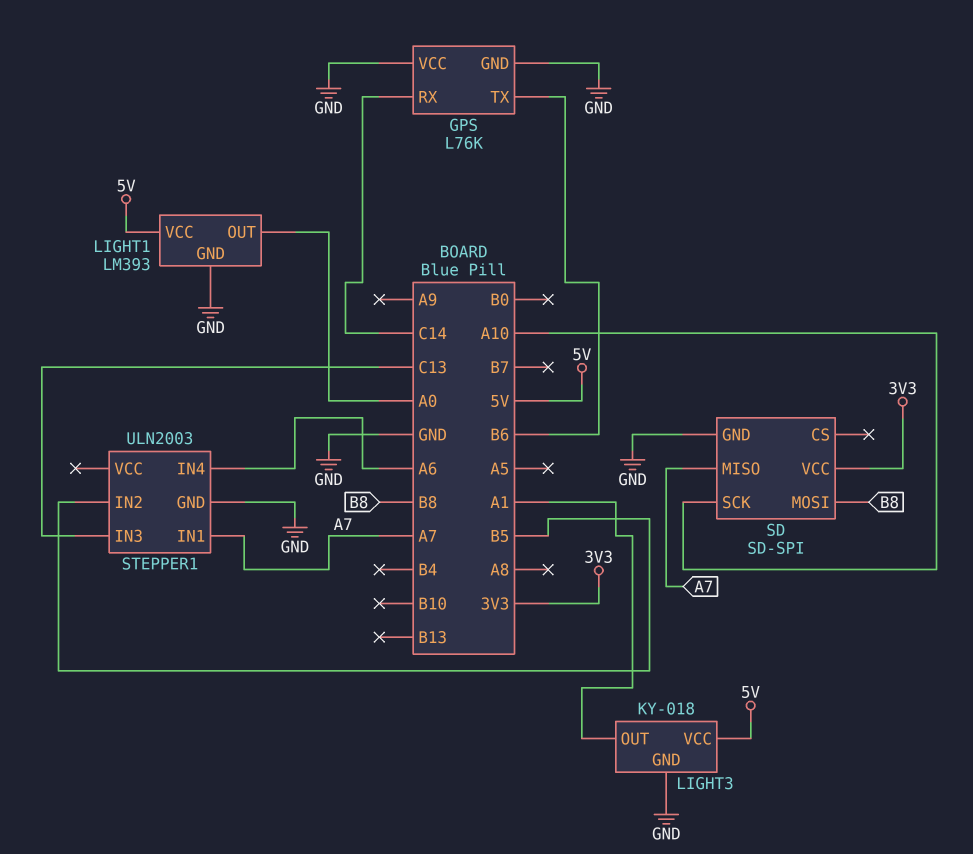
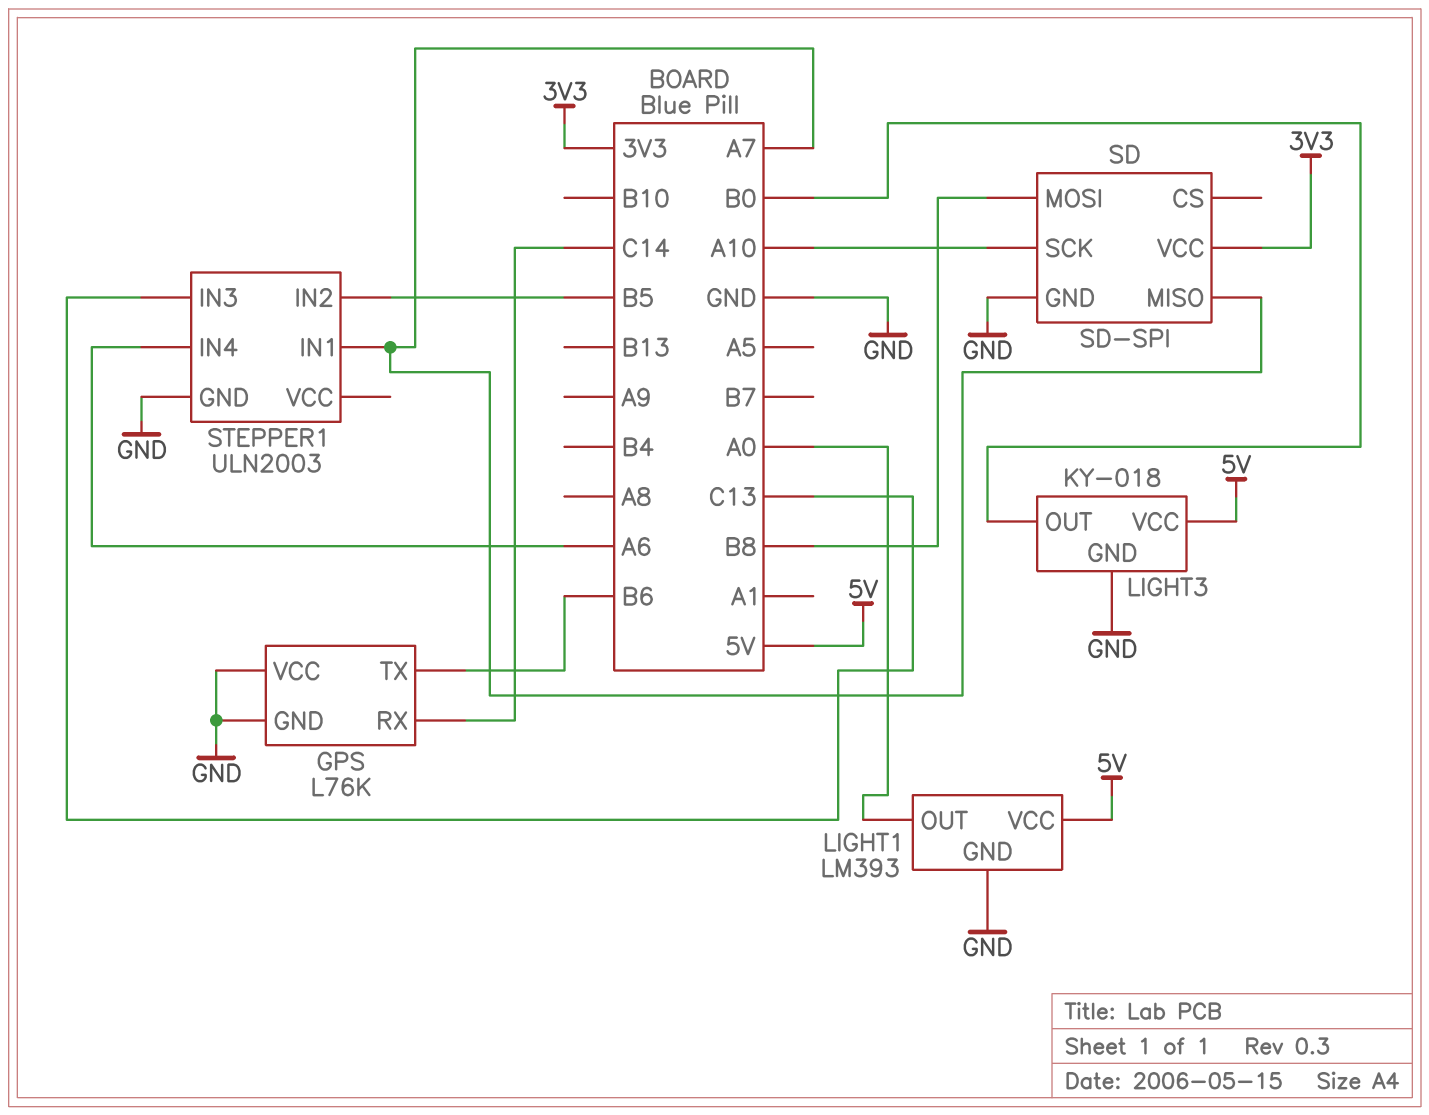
LIGHT3 pin OUT: A1 -> B0

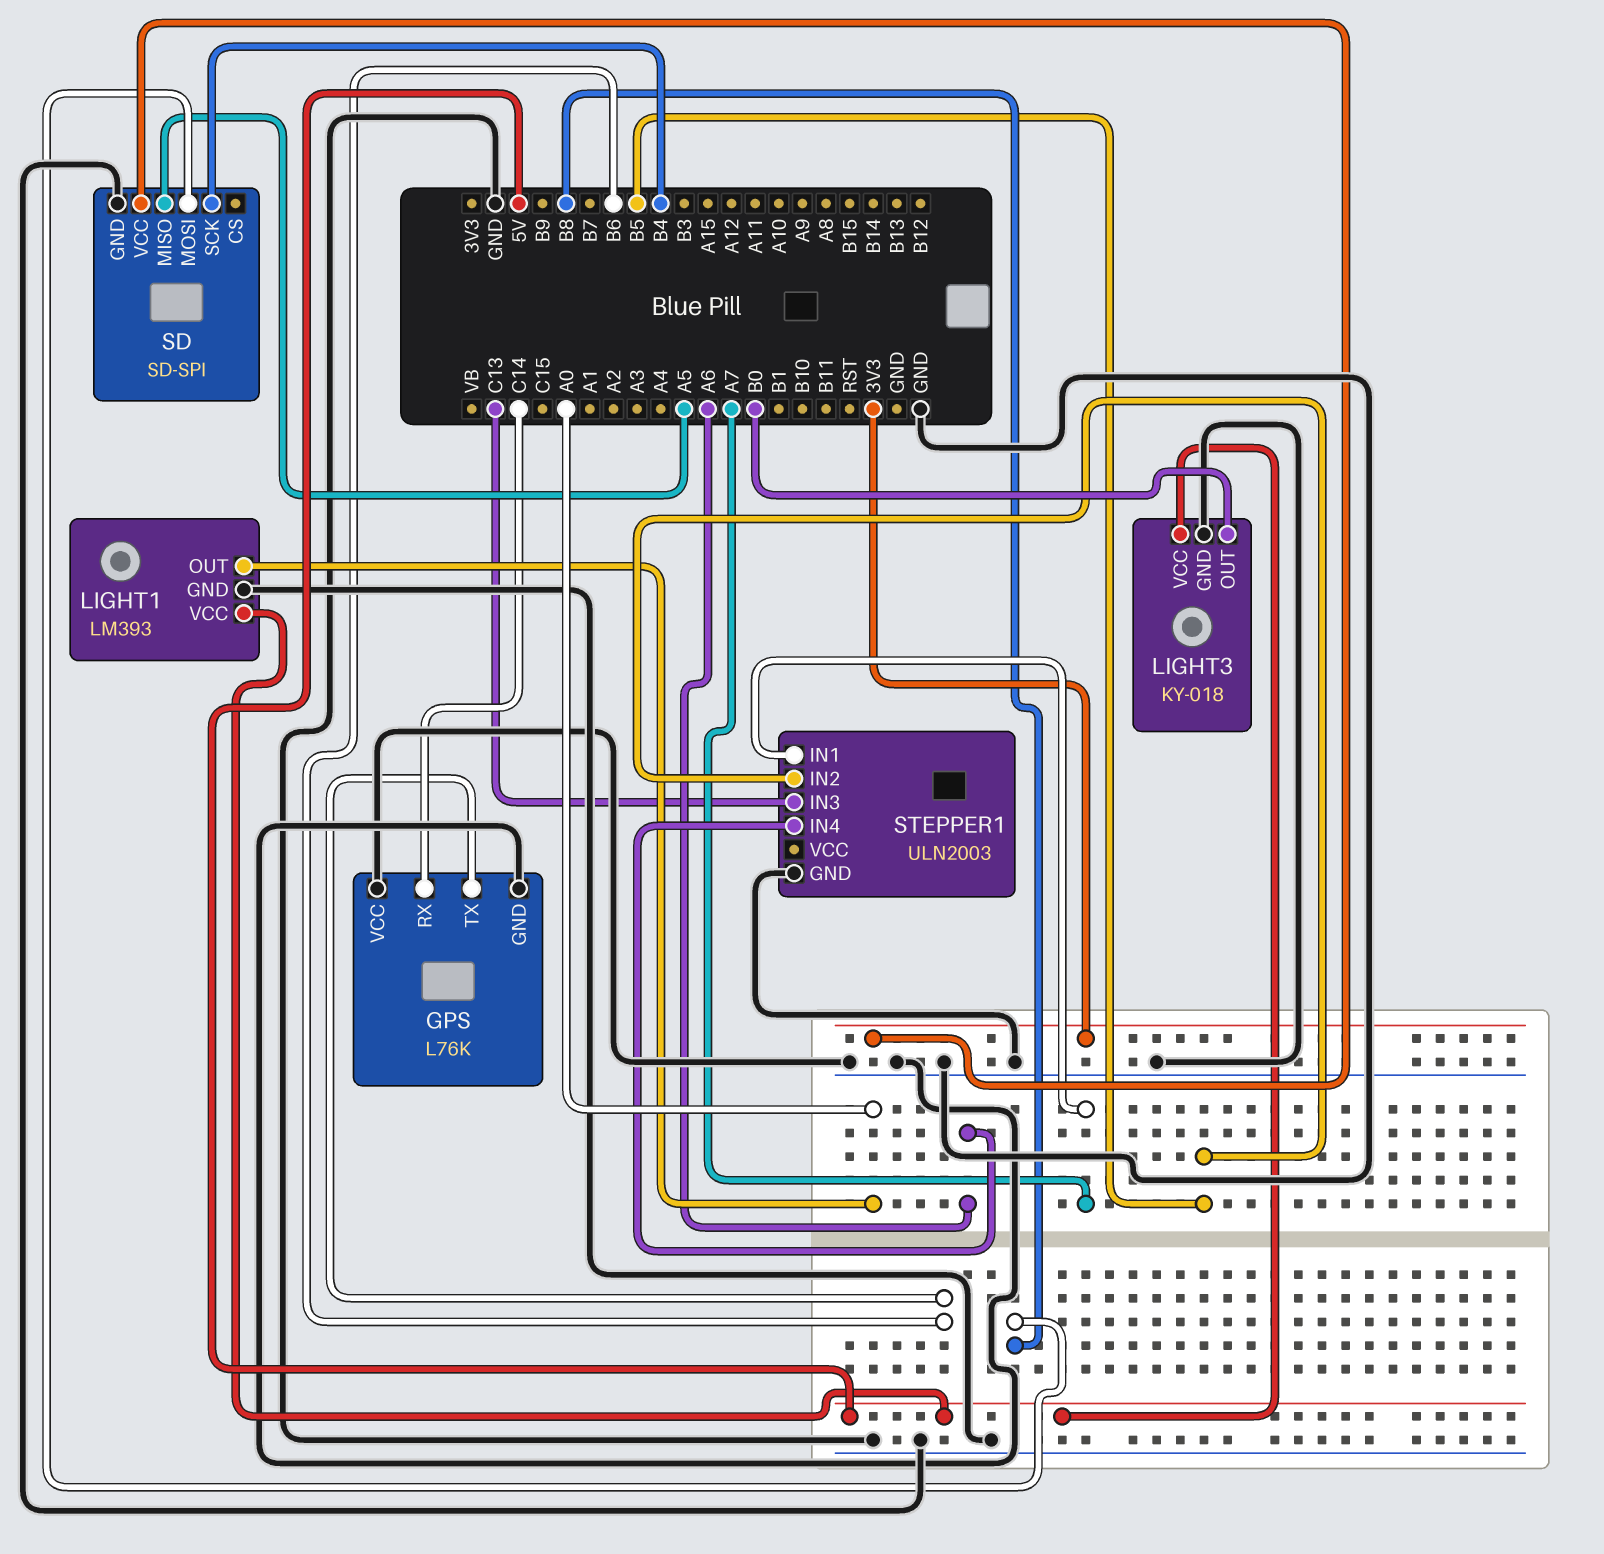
SD pin MISO: A7 -> A5
SD pin SCK: A10 -> B4

